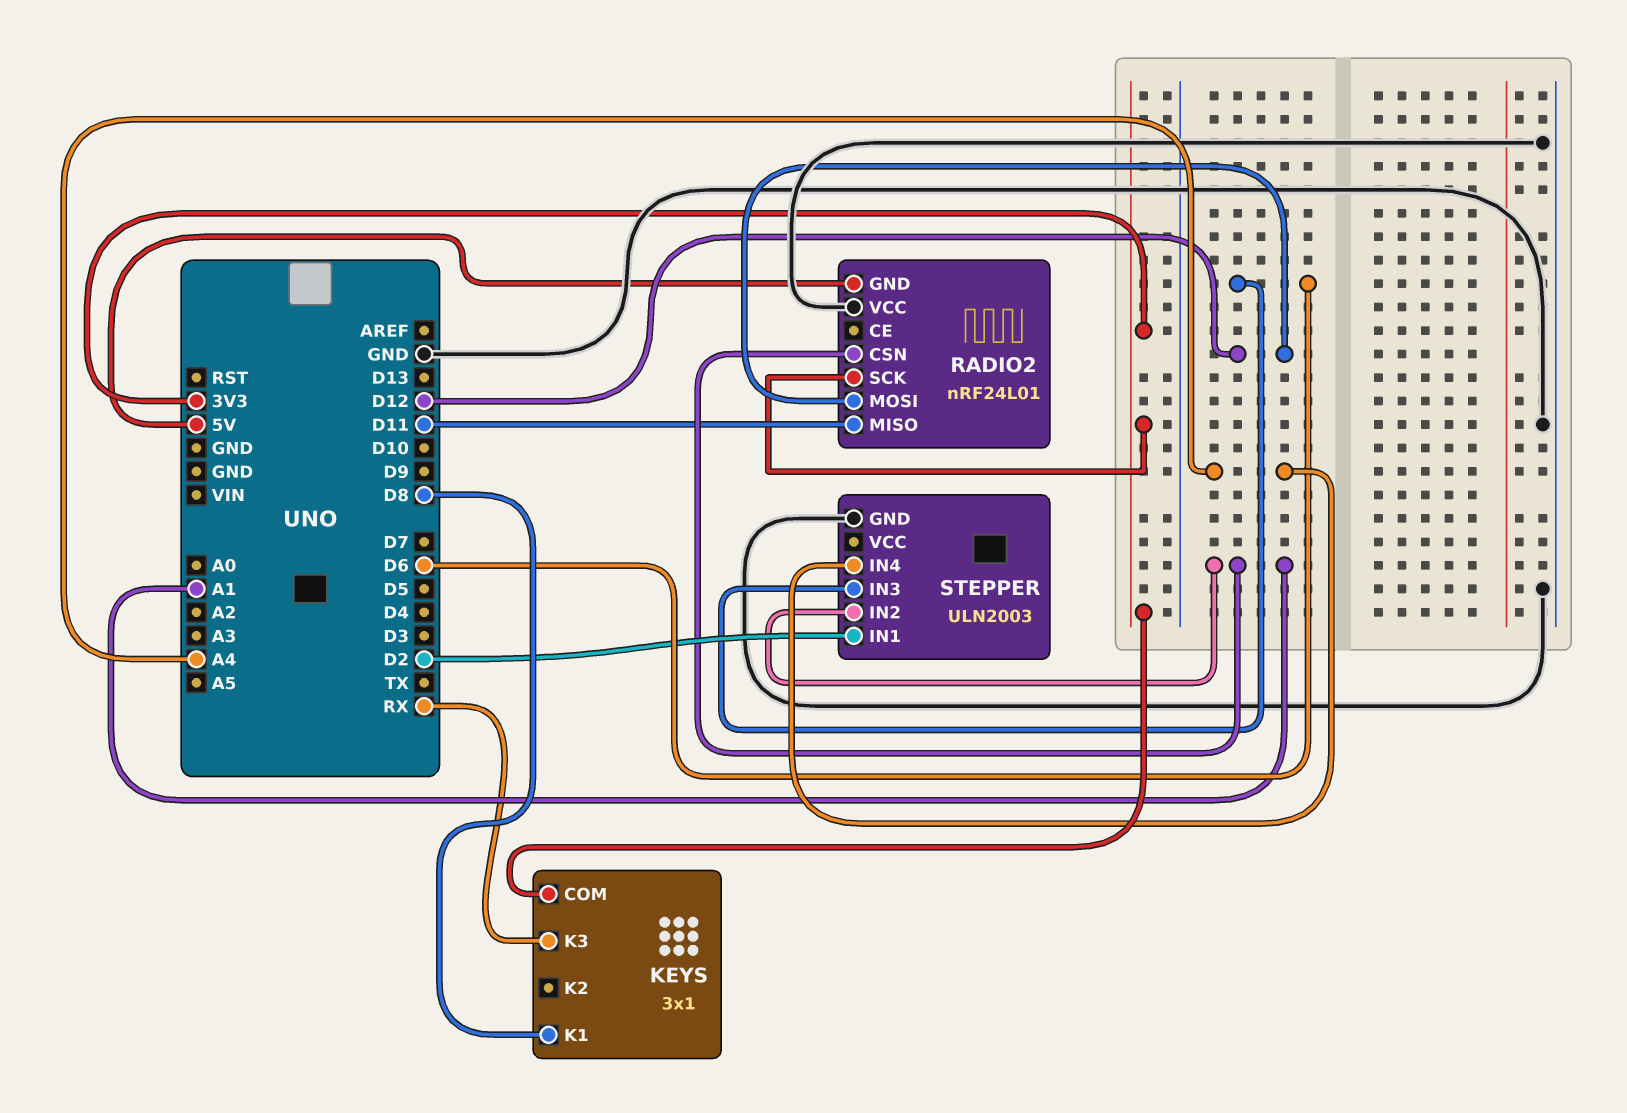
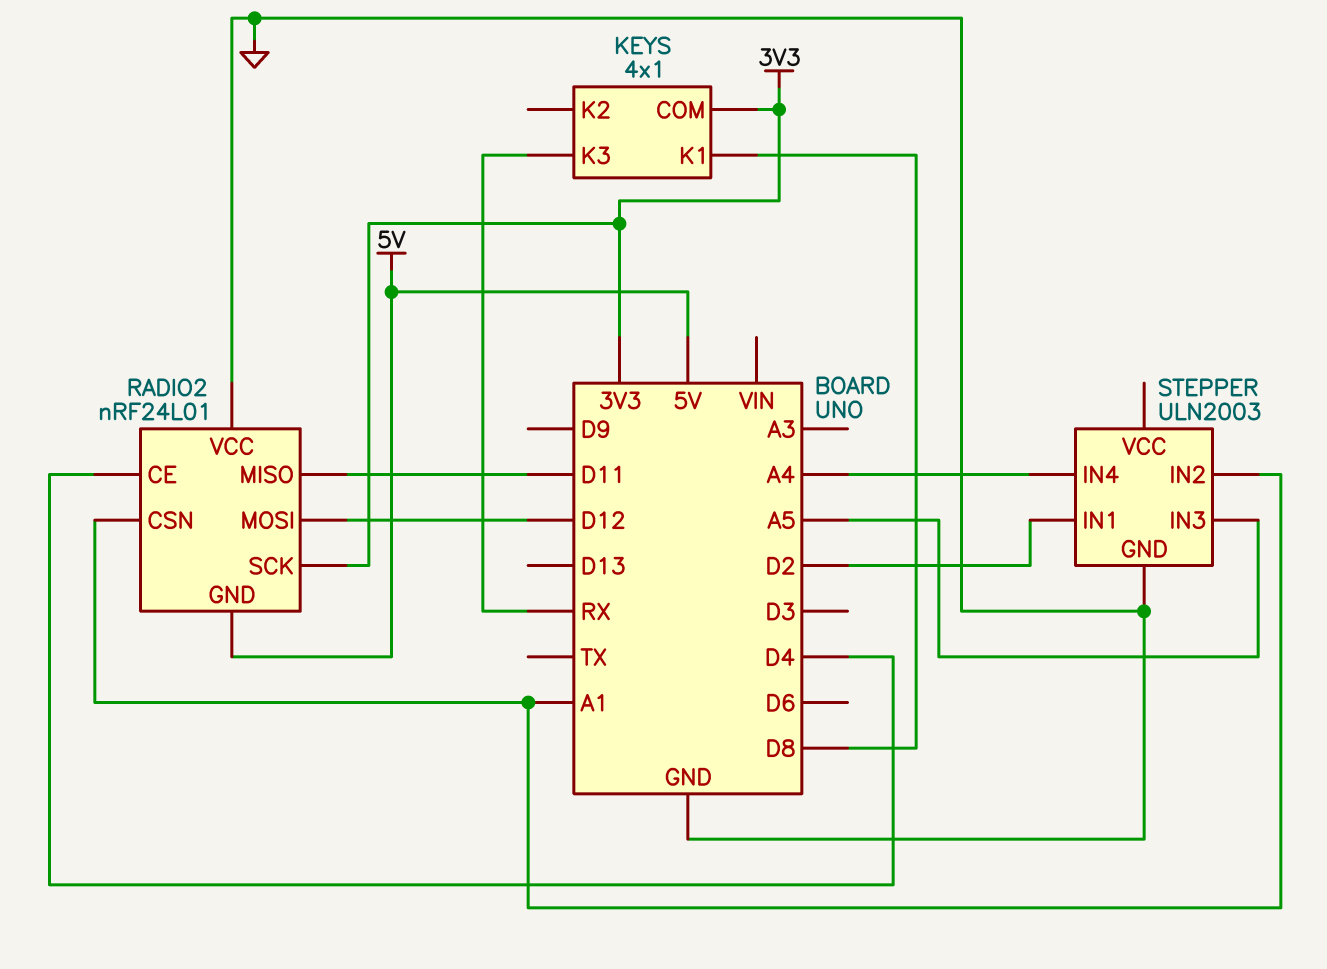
KEYS: 3x1 -> 4x1
RADIO2 pin CE: none -> D4
STEPPER pin IN3: D6 -> A5

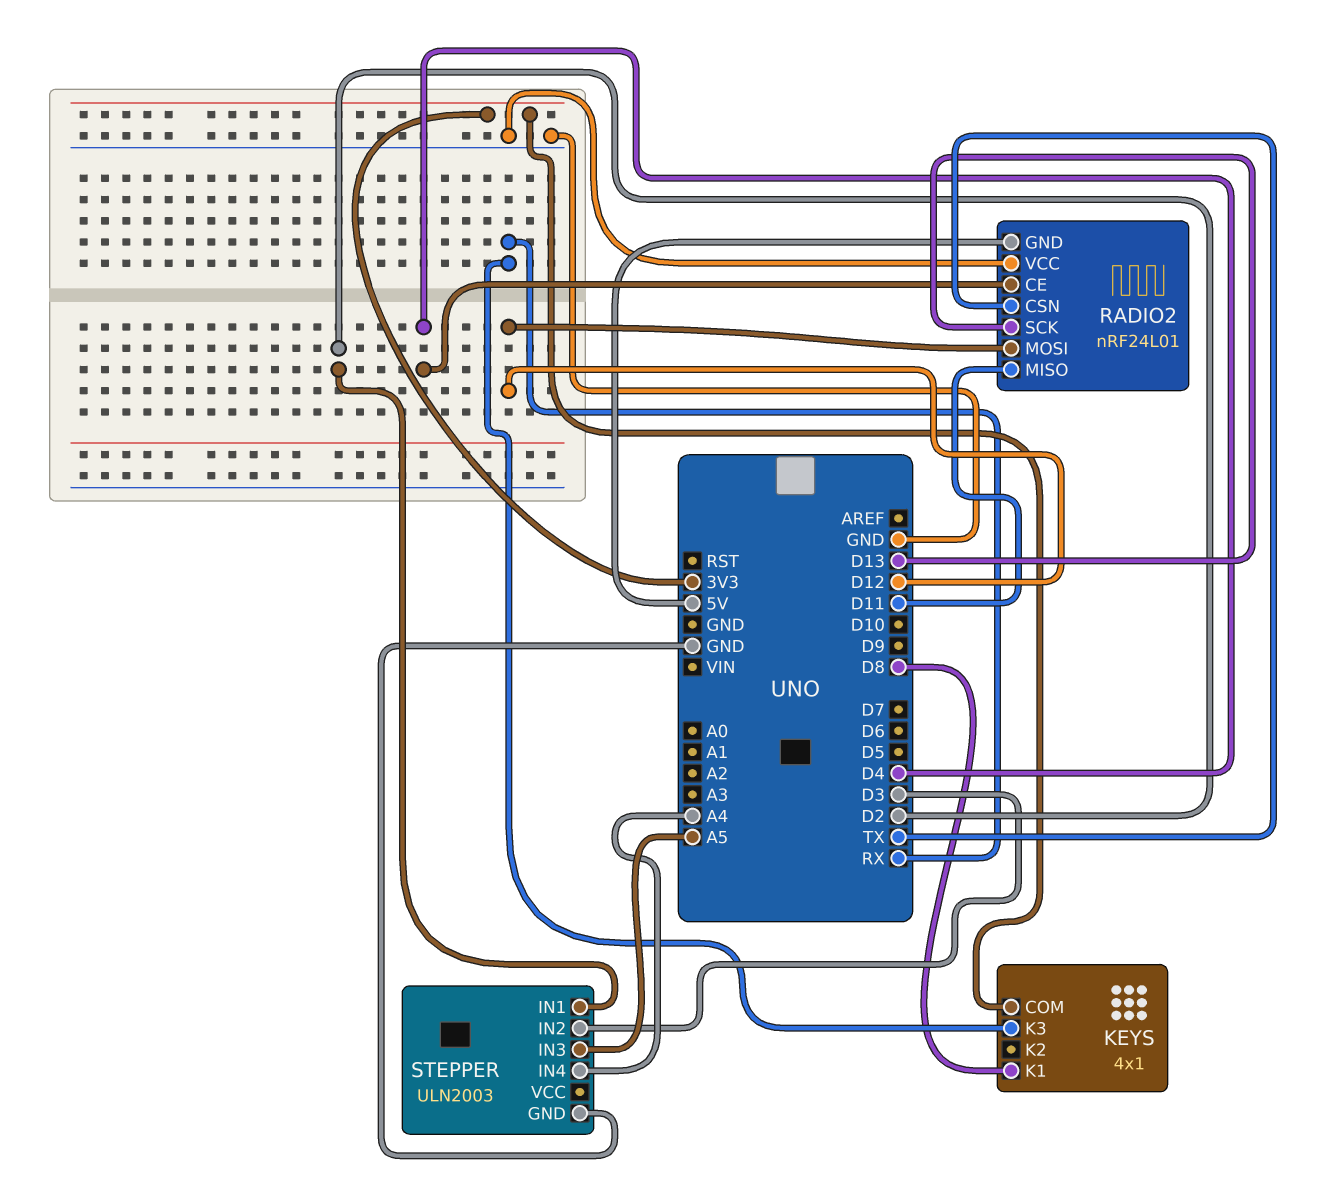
RADIO2 pin CSN: A1 -> TX
RADIO2 pin SCK: 3V3 -> D13
STEPPER pin IN2: A1 -> D3

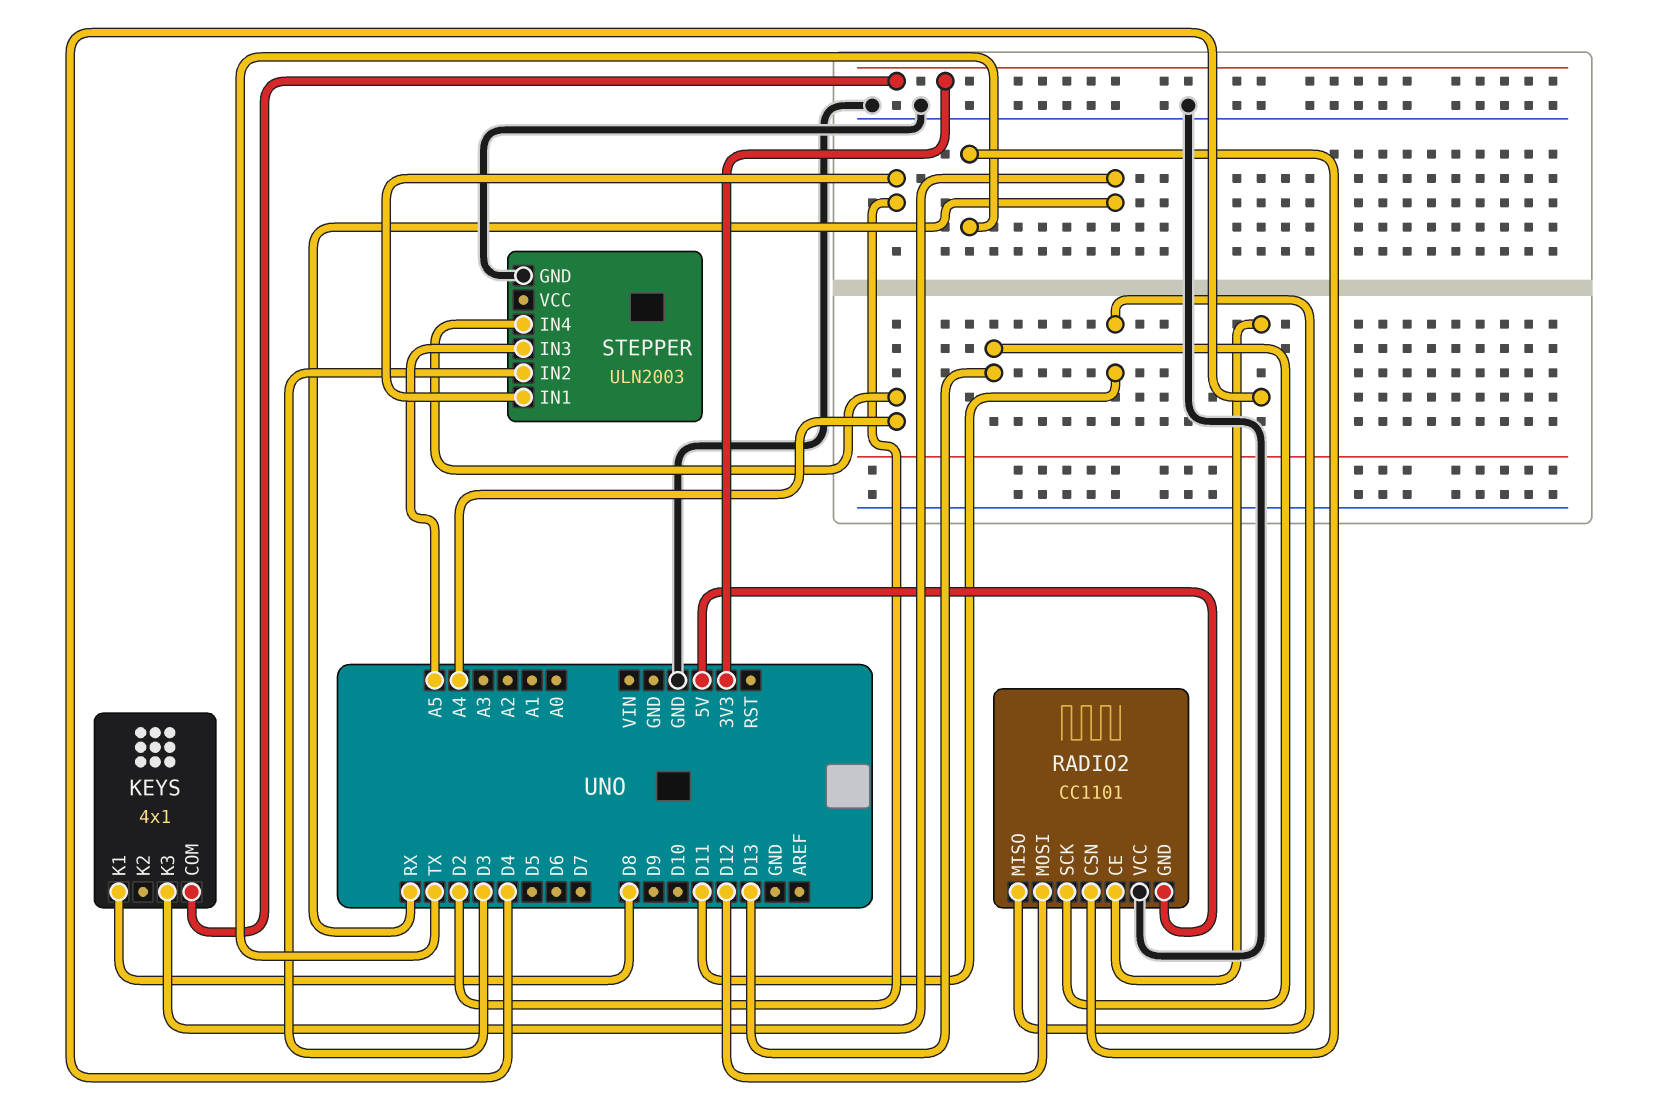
RADIO2: nRF24L01 -> CC1101

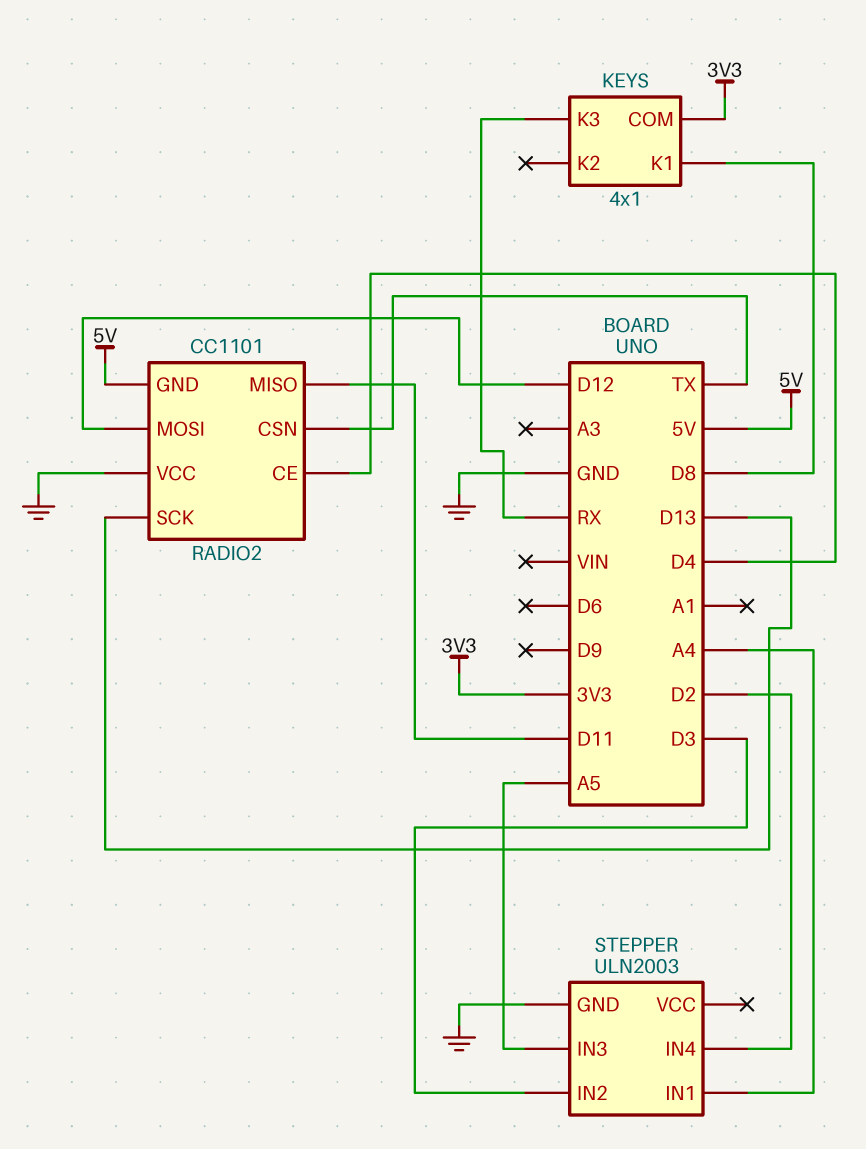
STEPPER pin IN1: D2 -> A4
STEPPER pin IN4: A4 -> D2

